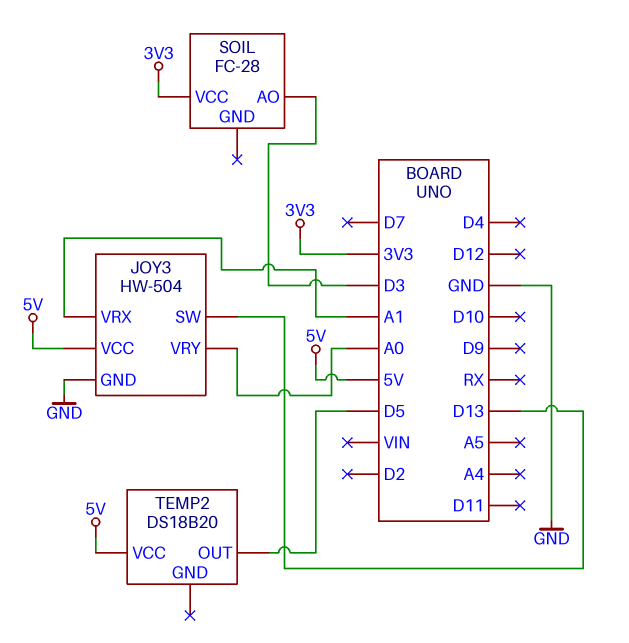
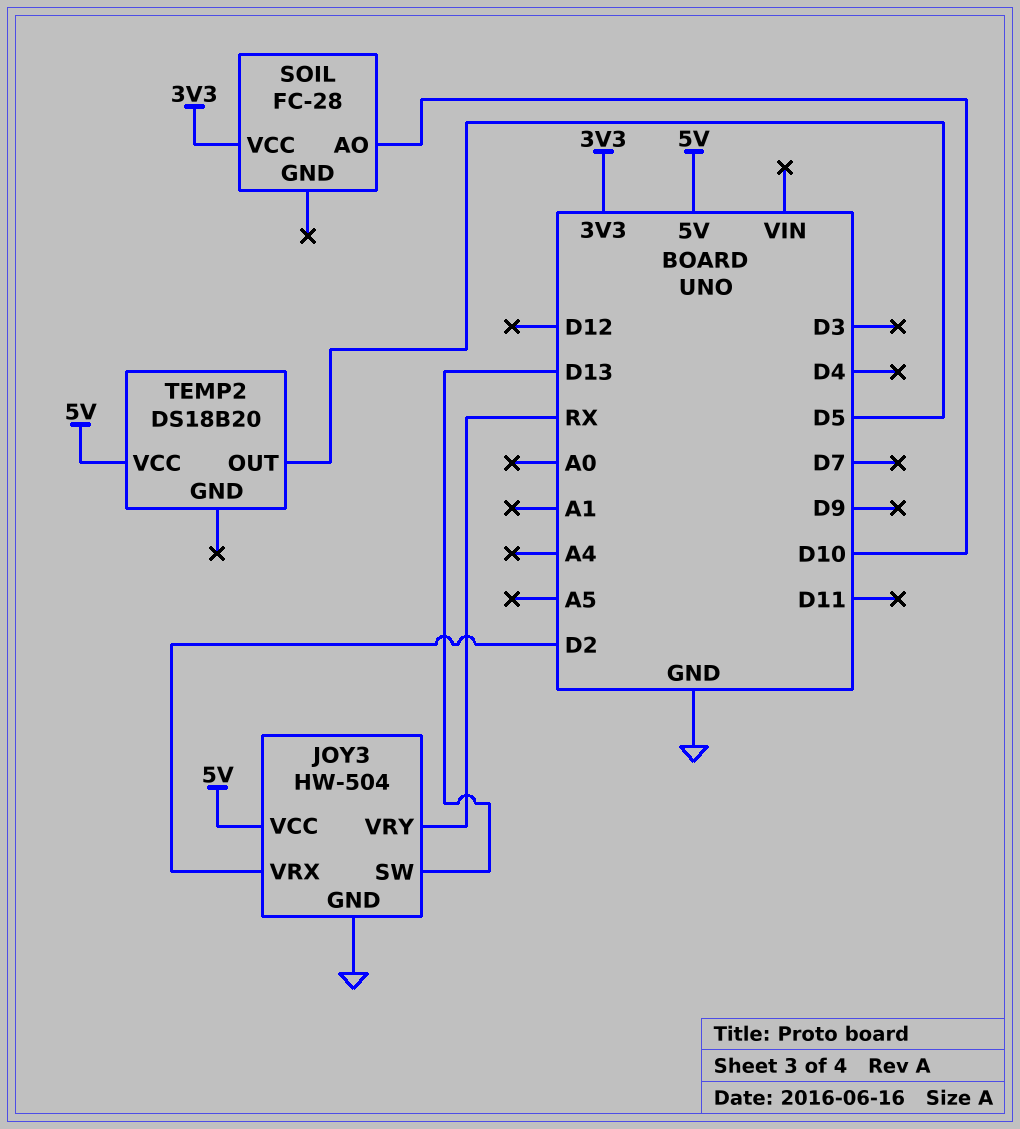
JOY3 pin VRX: A1 -> D2
JOY3 pin VRY: A0 -> RX
SOIL pin AO: D3 -> D10

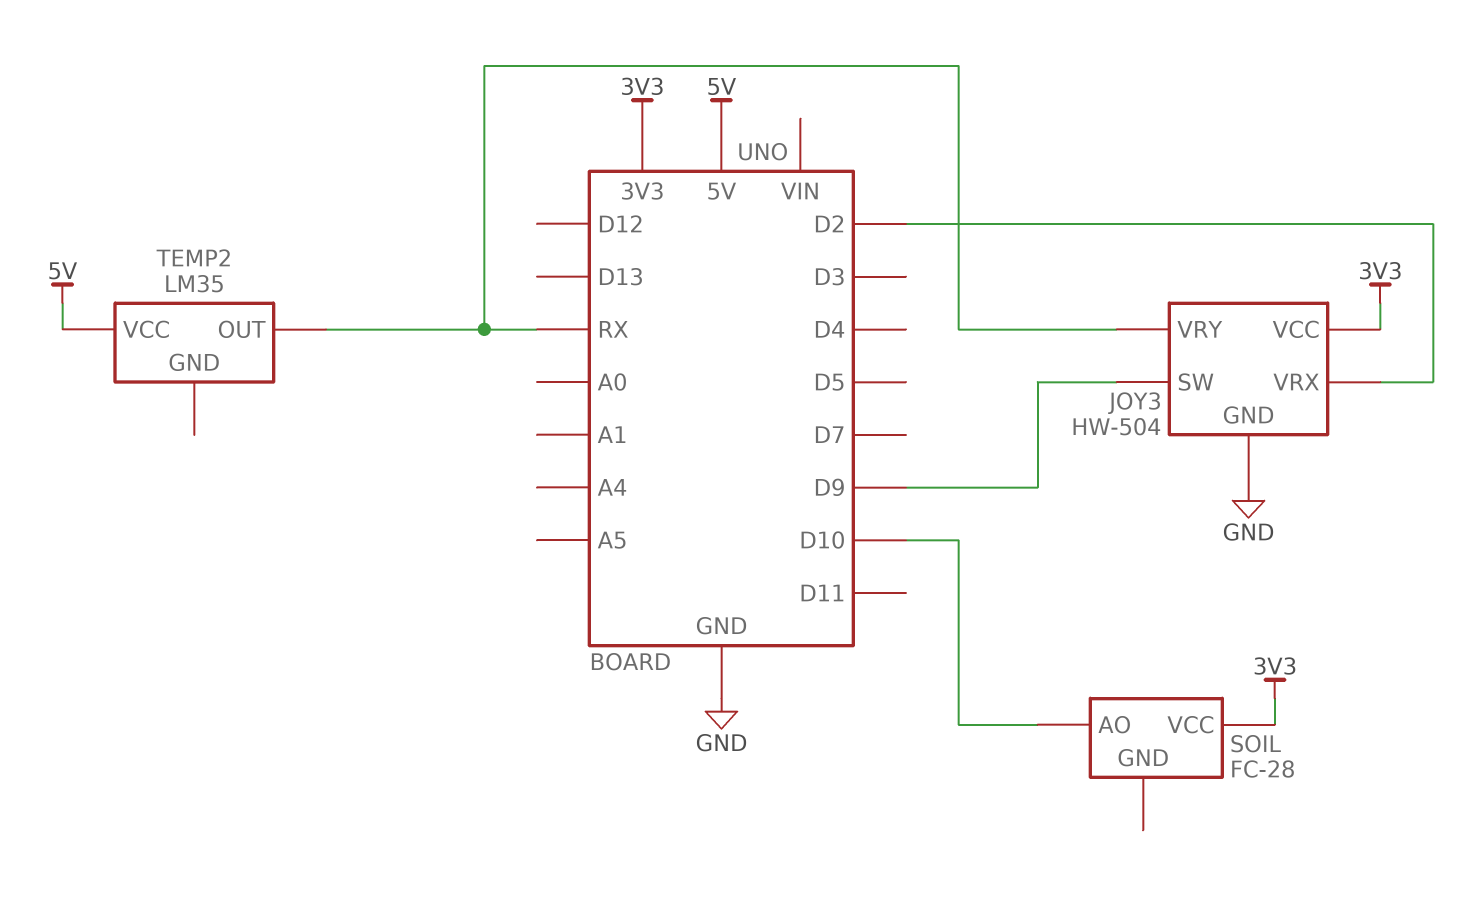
JOY3 pin SW: D13 -> D9
JOY3 pin VCC: 5V -> 3V3
TEMP2: DS18B20 -> LM35
TEMP2 pin OUT: D5 -> RX

